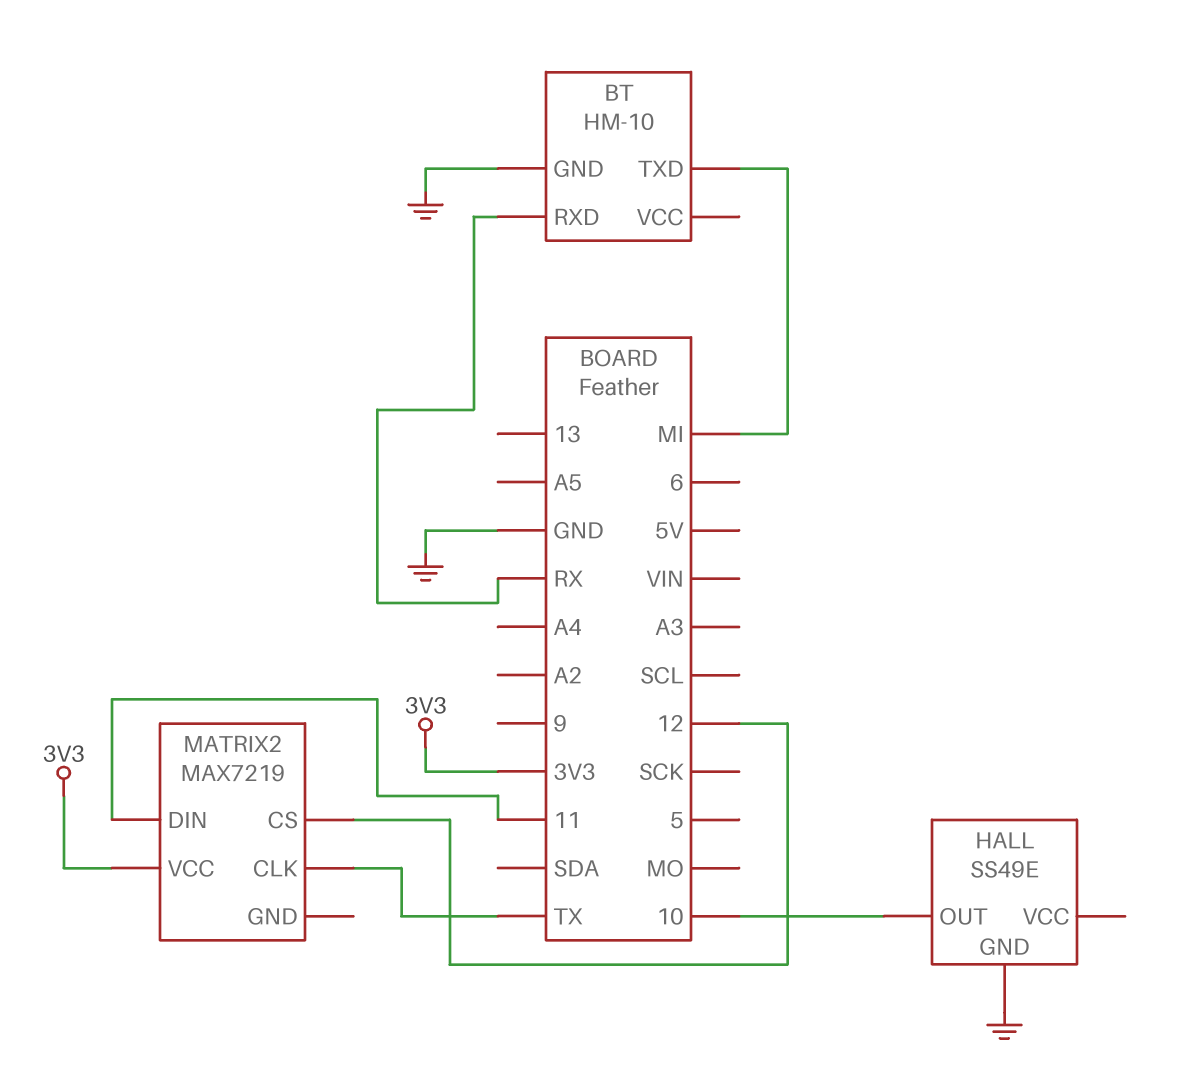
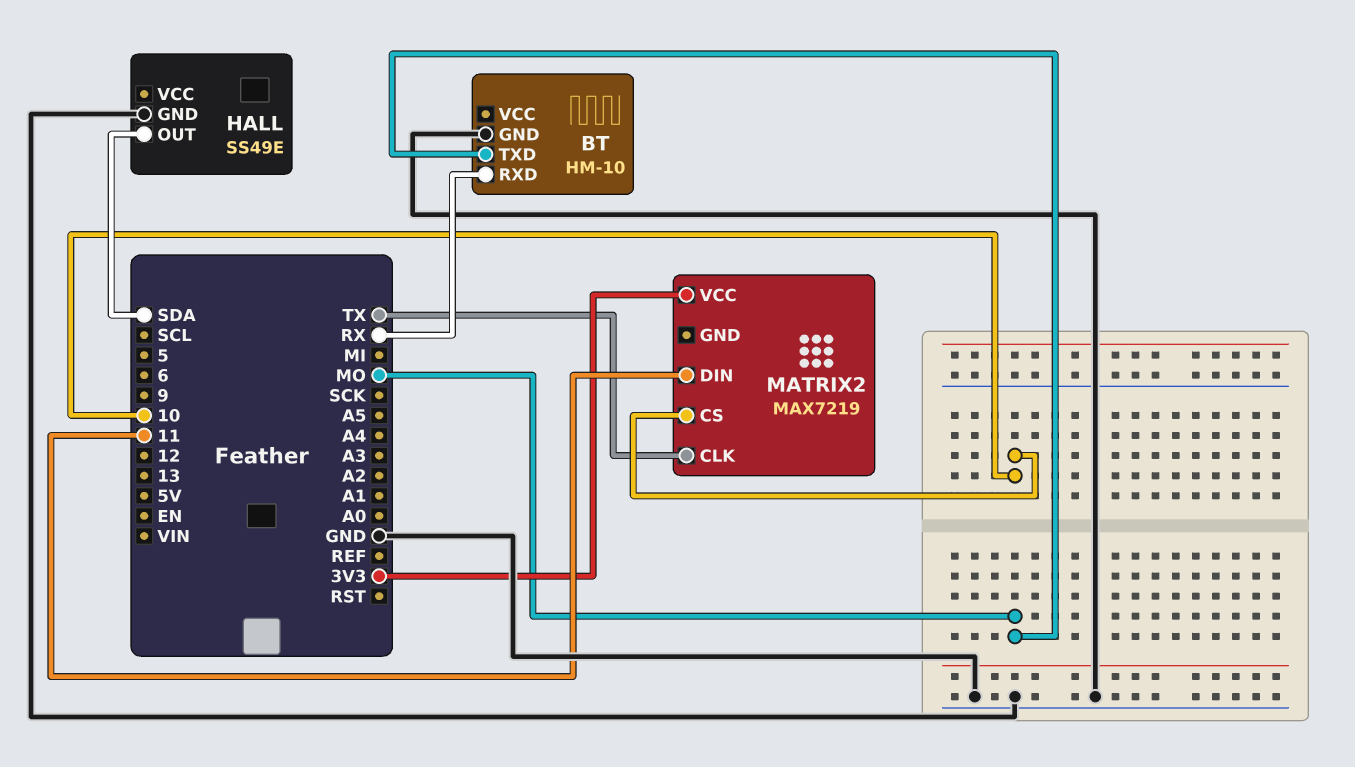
BT pin TXD: MI -> MO
HALL pin OUT: 10 -> SDA
MATRIX2 pin CS: 12 -> 10

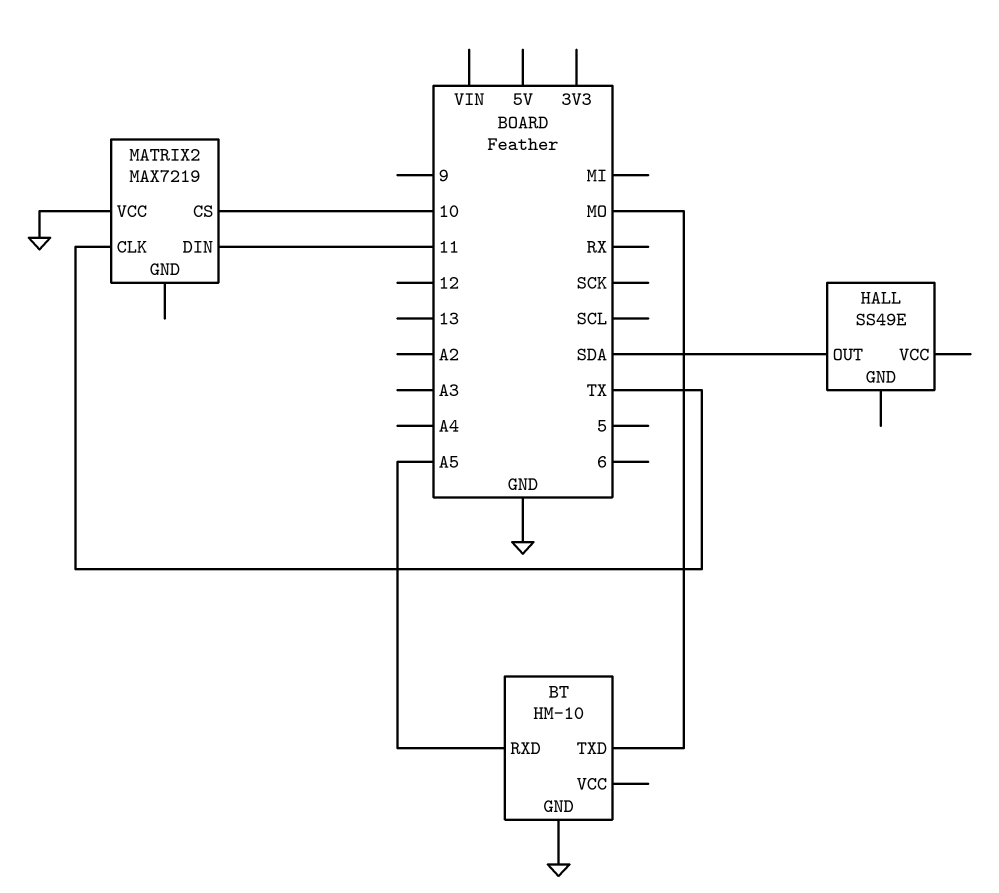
BT pin RXD: RX -> A5
HALL pin GND: GND -> none
MATRIX2 pin VCC: 3V3 -> GND

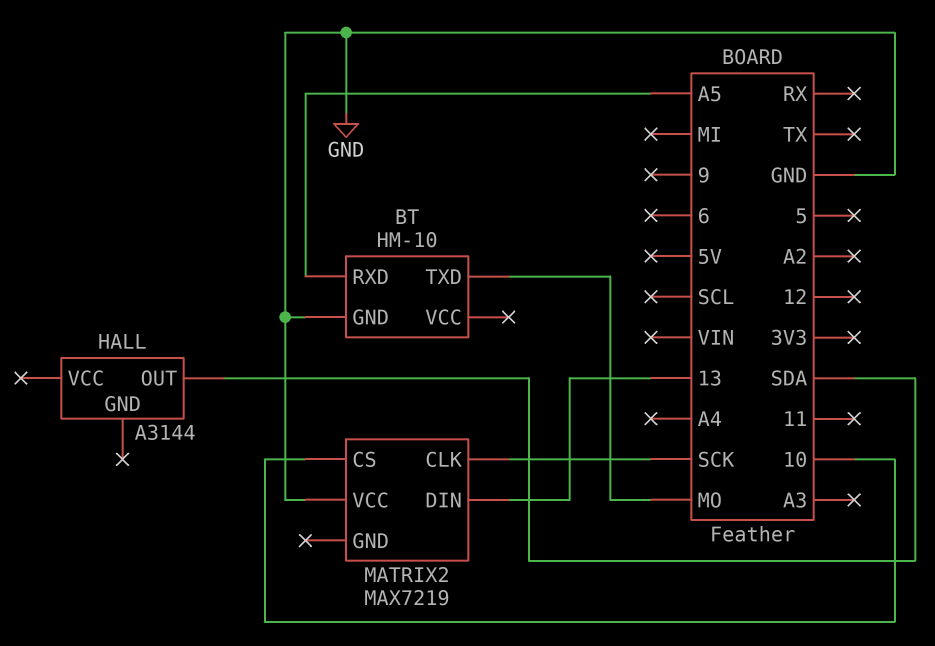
HALL: SS49E -> A3144
MATRIX2 pin CLK: TX -> SCK
MATRIX2 pin DIN: 11 -> 13

